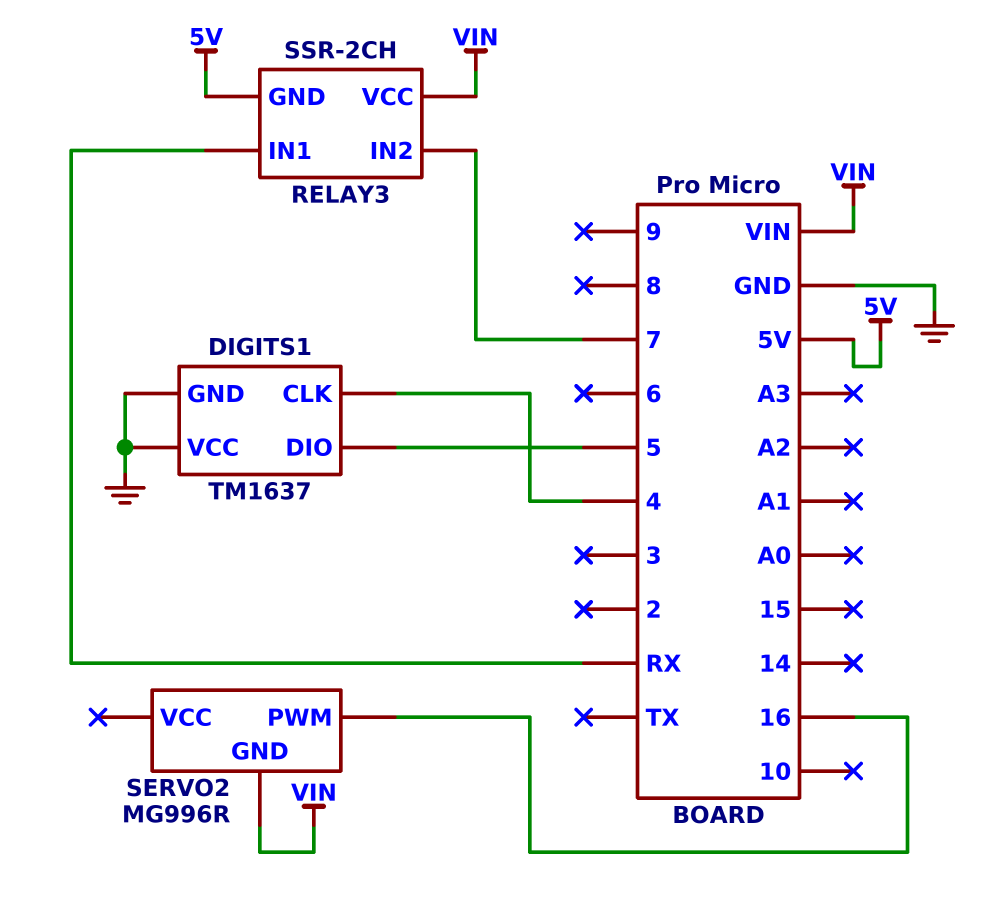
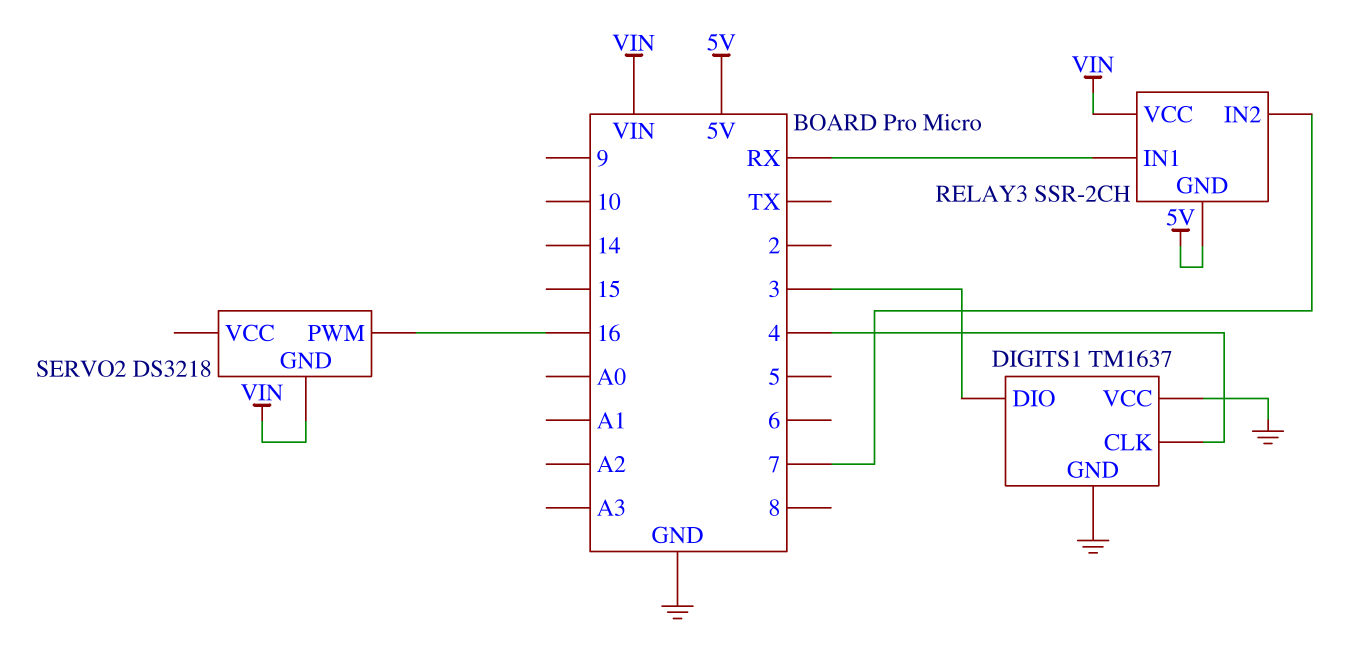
DIGITS1 pin DIO: 5 -> 3
SERVO2: MG996R -> DS3218

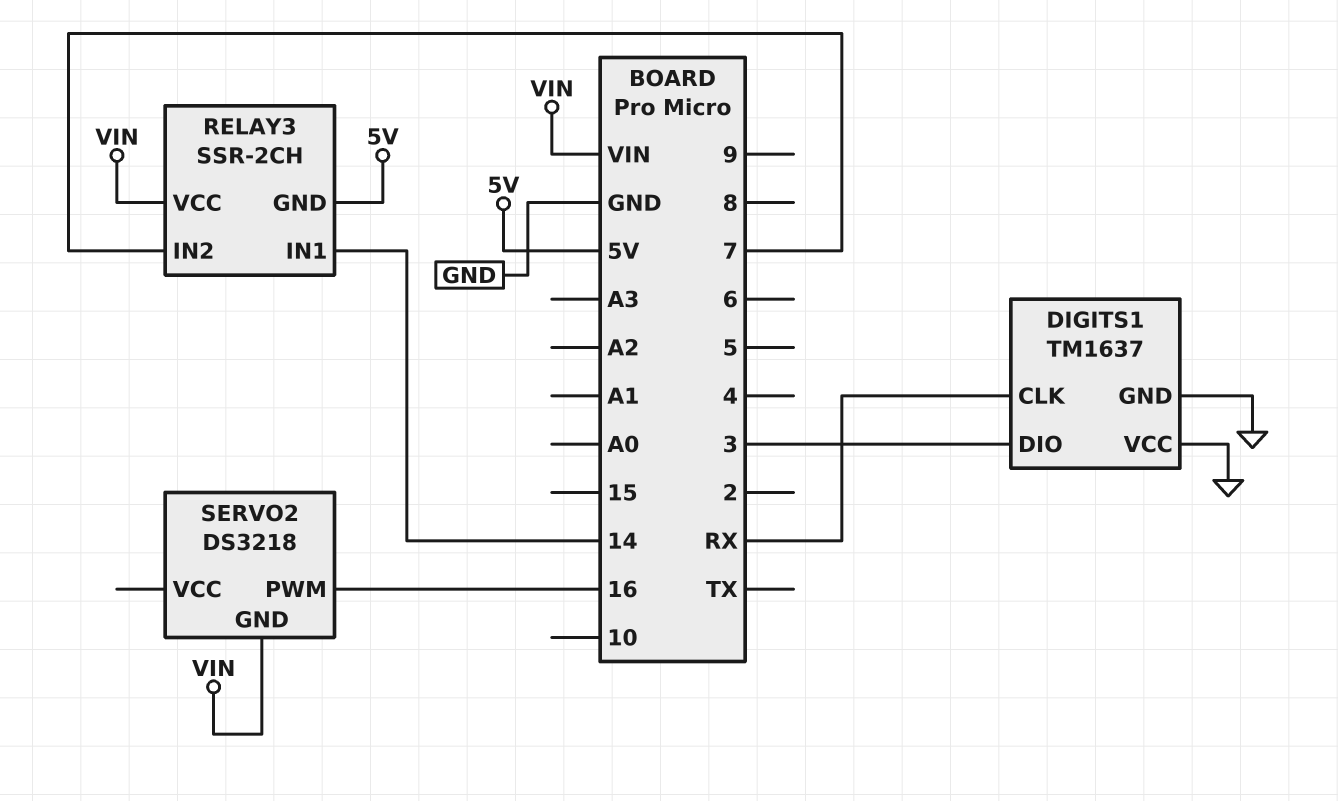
DIGITS1 pin CLK: 4 -> RX
RELAY3 pin IN1: RX -> 14

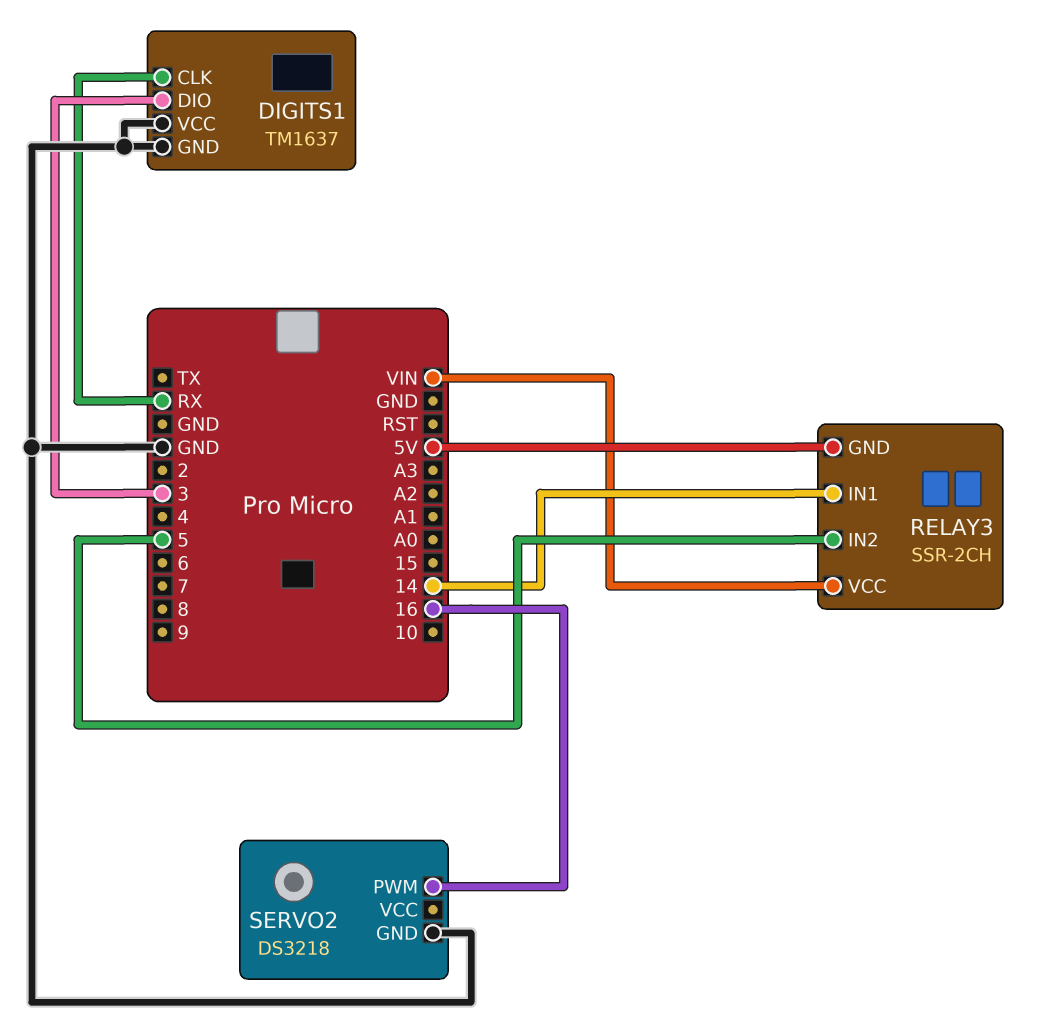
RELAY3 pin IN2: 7 -> 5
SERVO2 pin GND: VIN -> GND

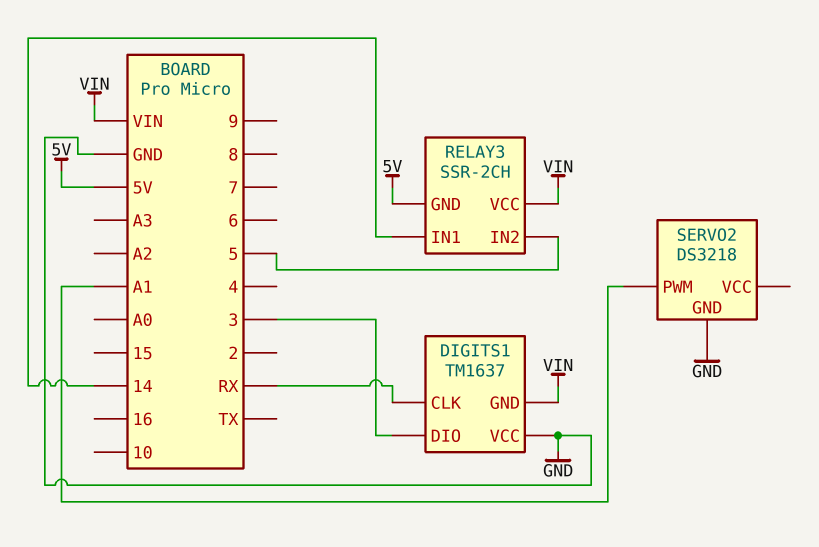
DIGITS1 pin GND: GND -> VIN
SERVO2 pin PWM: 16 -> A1

